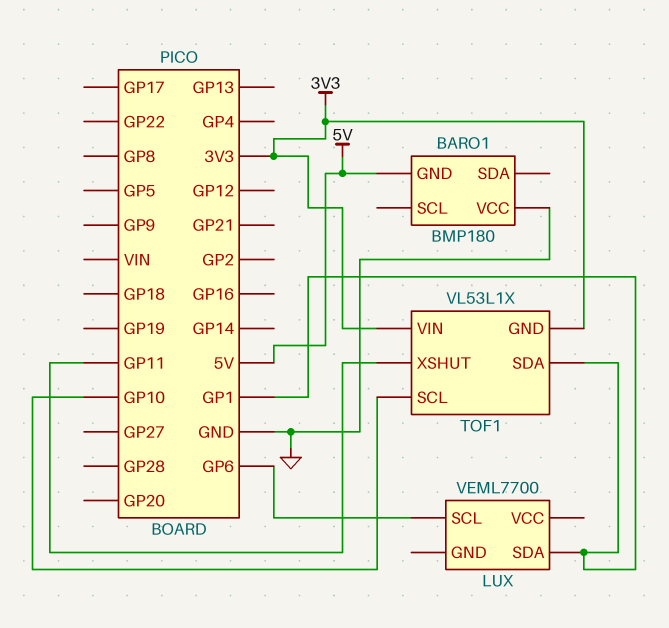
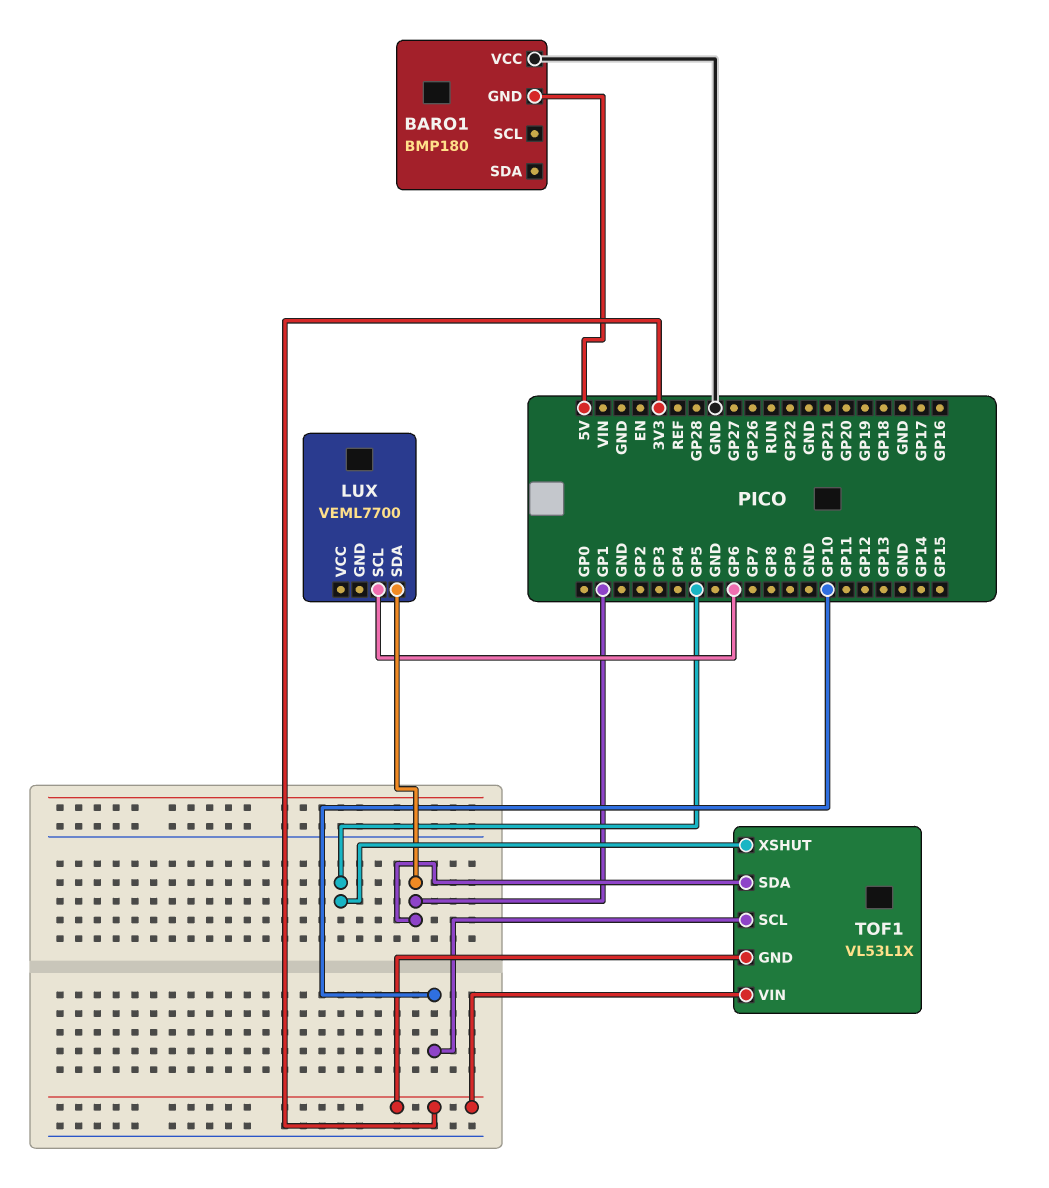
TOF1 pin XSHUT: GP11 -> GP5

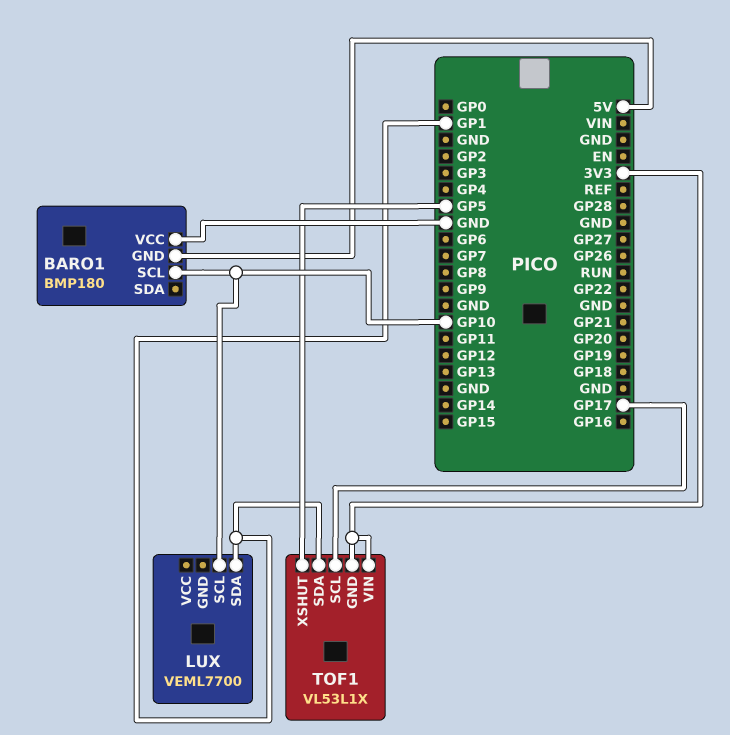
BARO1 pin SCL: none -> GP10
LUX pin SCL: GP6 -> GP10
TOF1 pin SCL: GP10 -> GP17

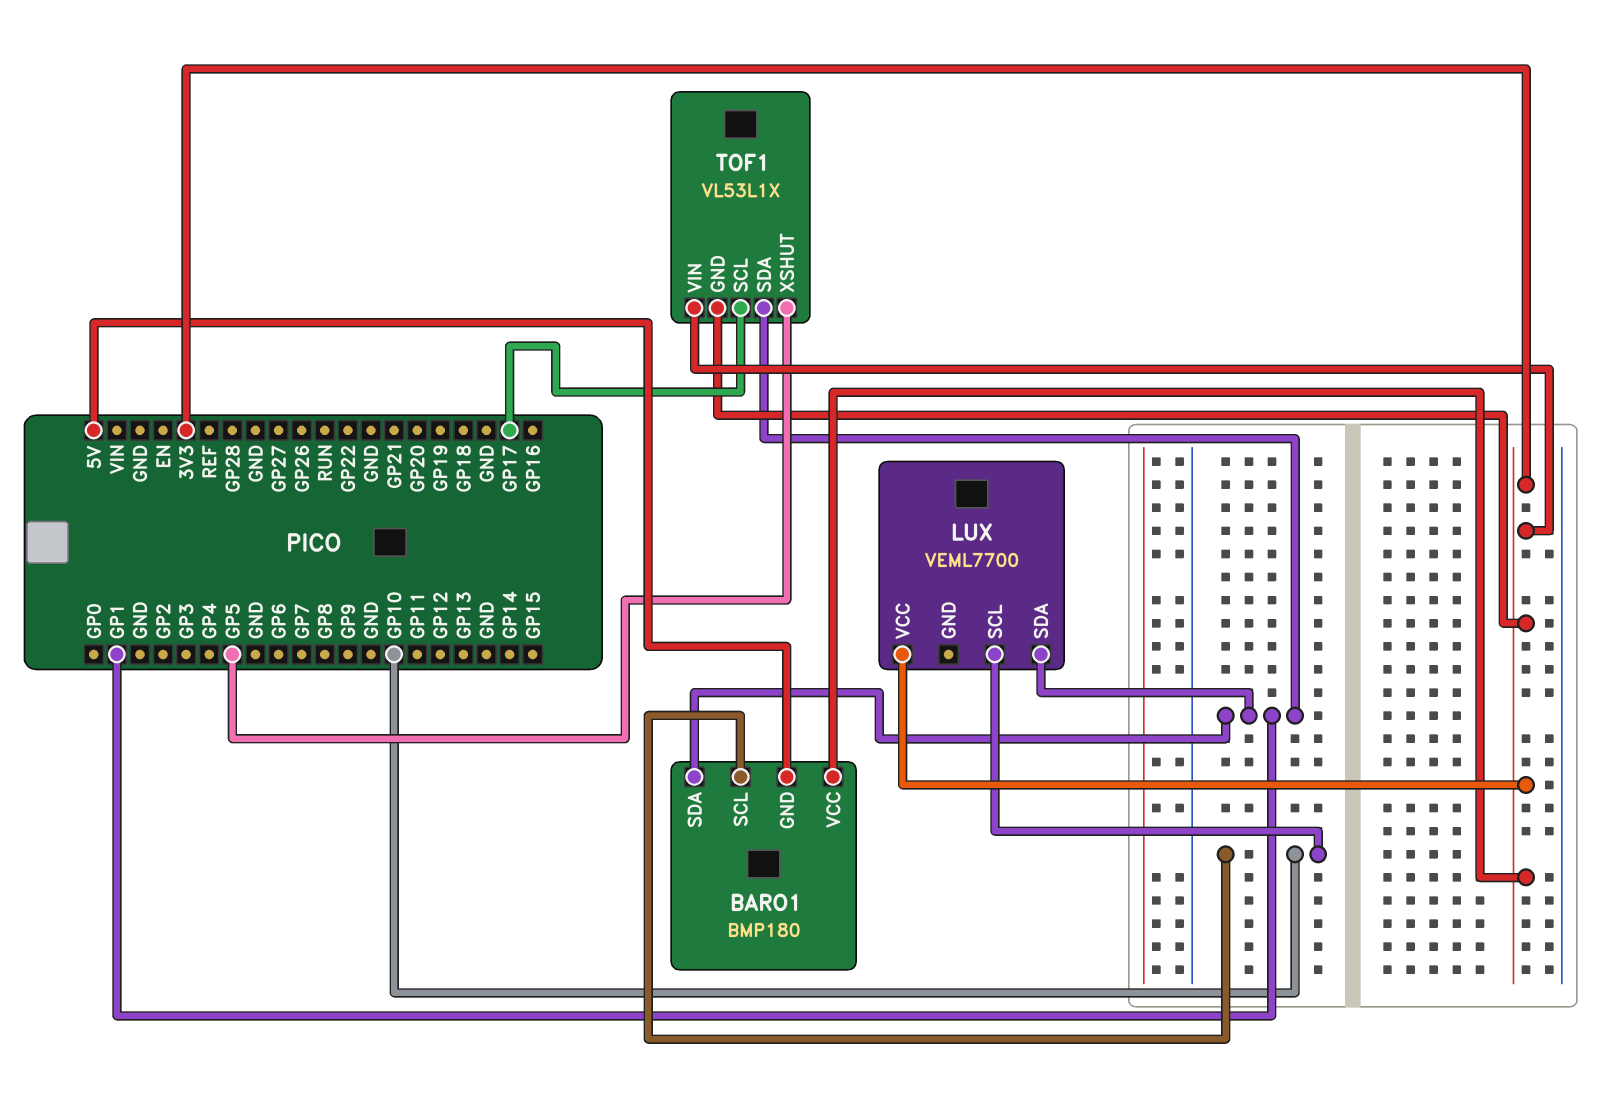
BARO1 pin SDA: none -> GP1
BARO1 pin VCC: GND -> 3V3
LUX pin VCC: none -> 3V3

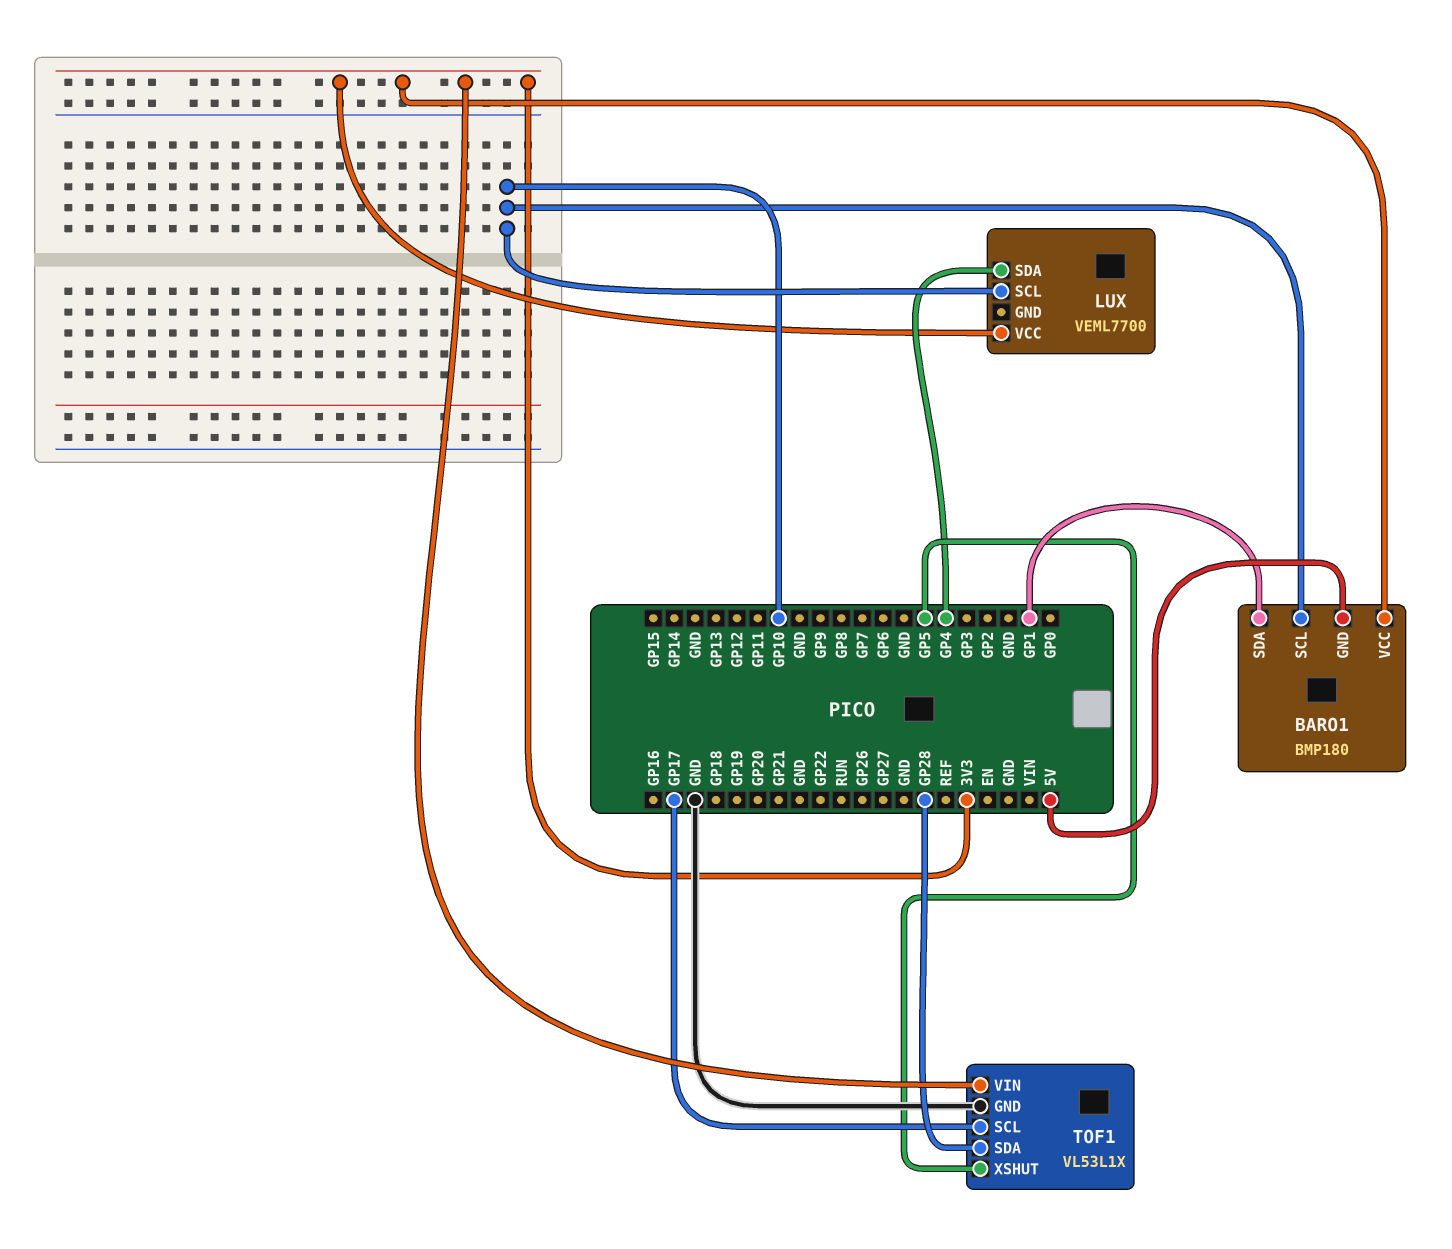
LUX pin SDA: GP1 -> GP4
TOF1 pin GND: 3V3 -> GND
TOF1 pin SDA: GP1 -> GP28

